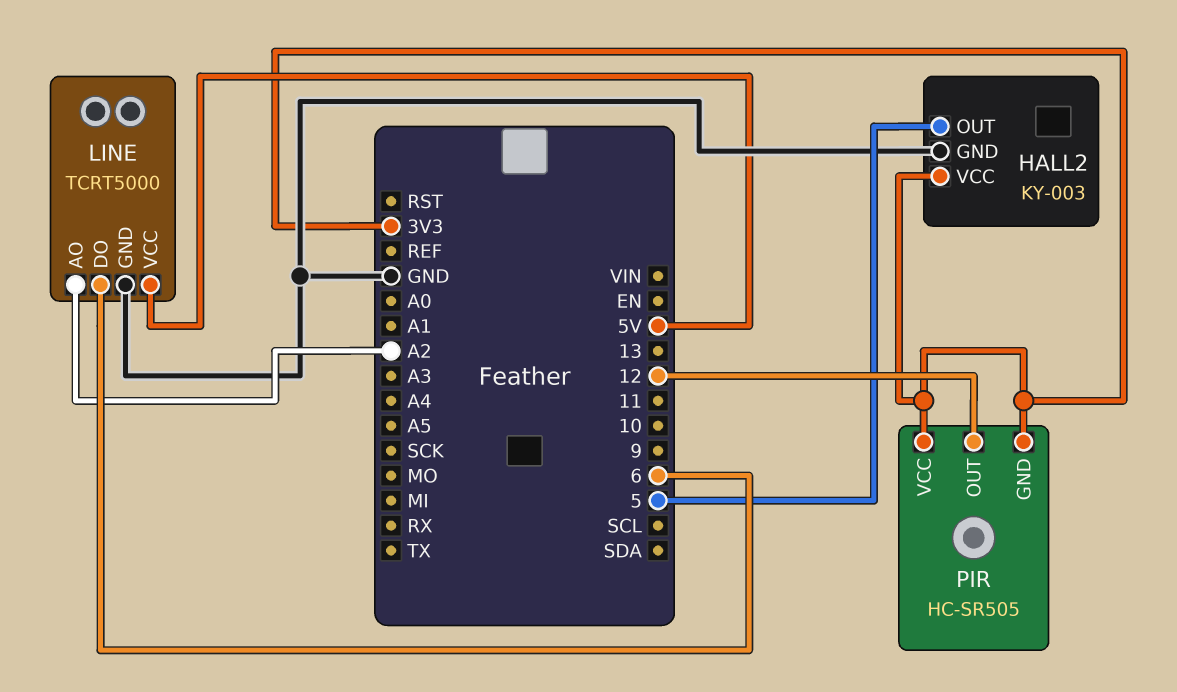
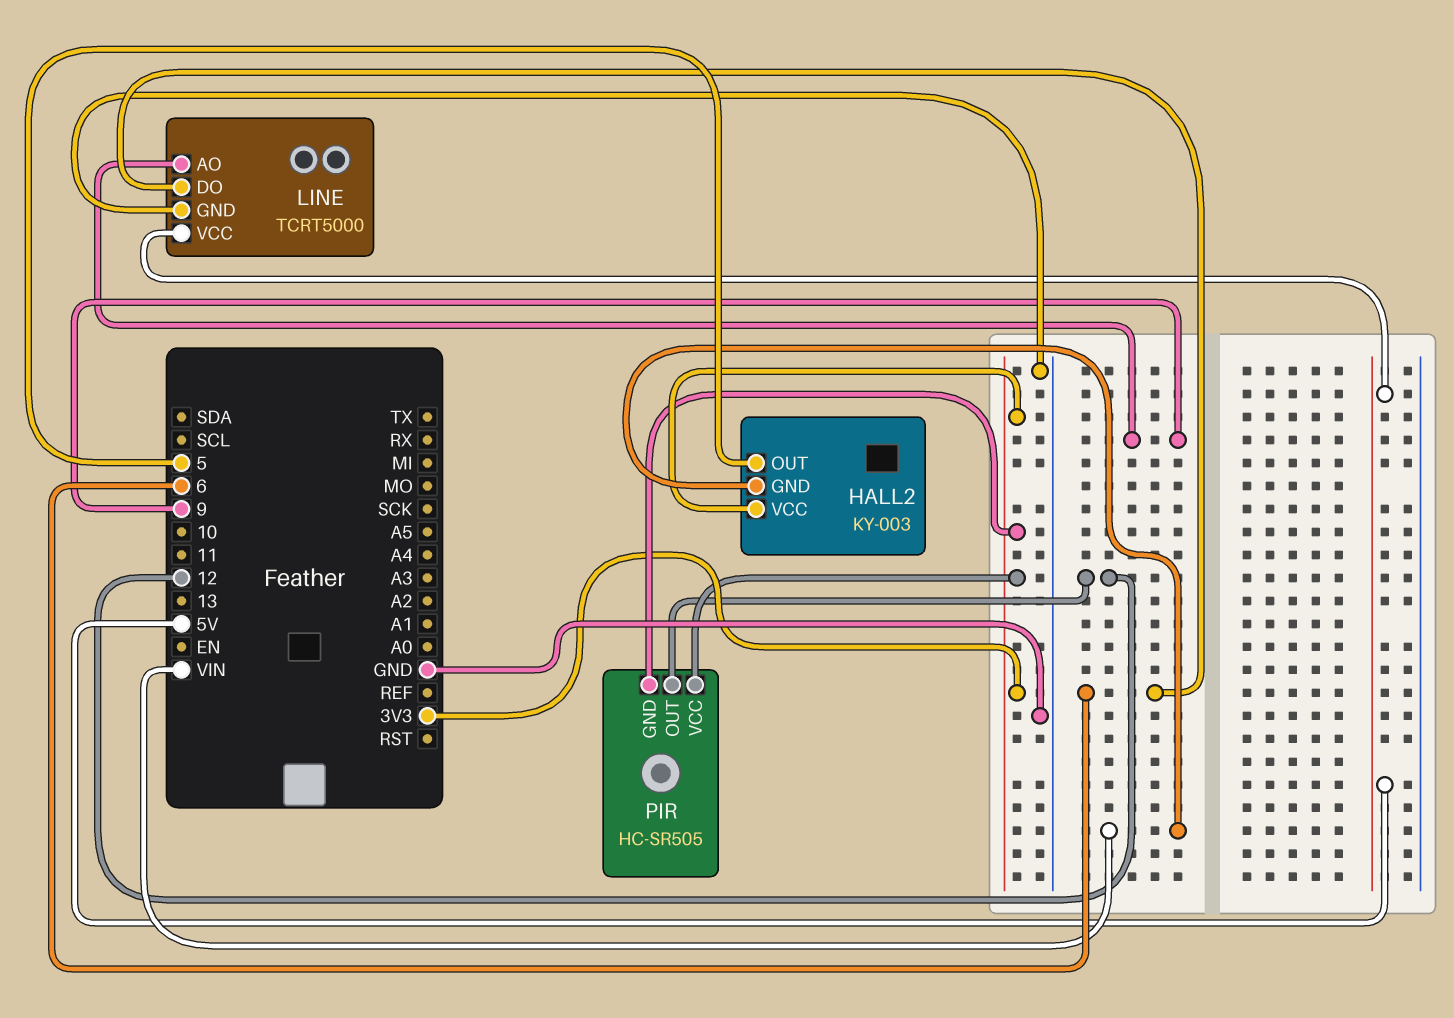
HALL2 pin GND: GND -> VIN
LINE pin AO: A2 -> 9

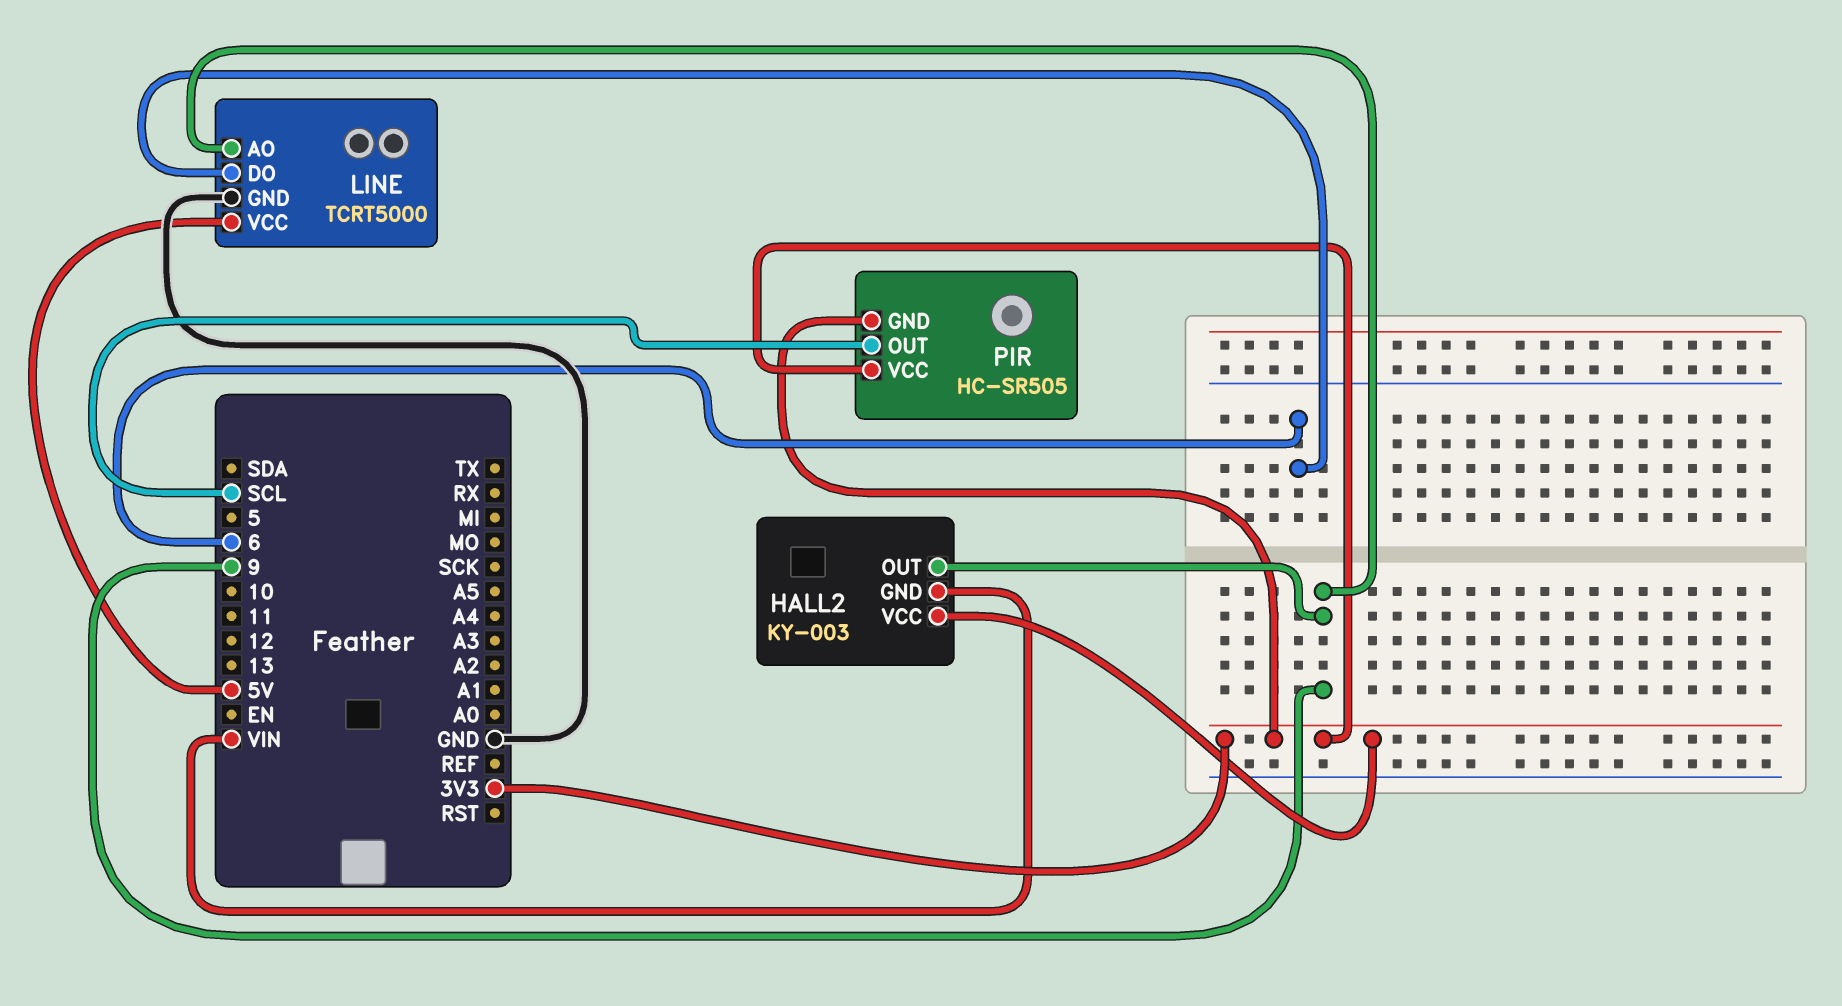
HALL2 pin OUT: 5 -> 9
PIR pin OUT: 12 -> SCL

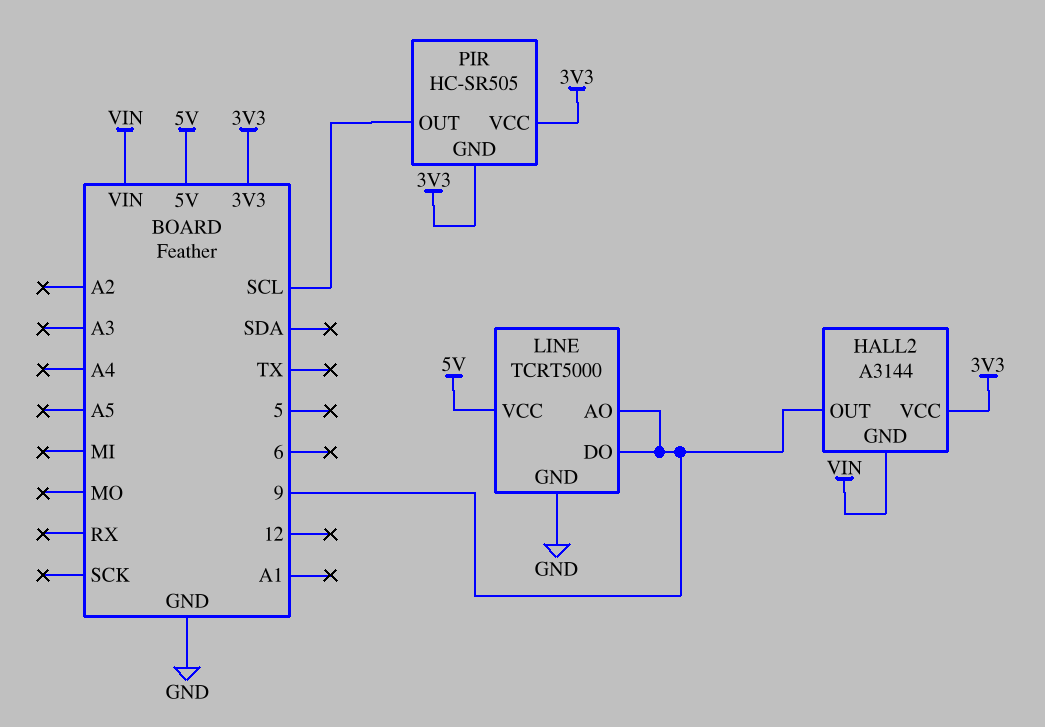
HALL2: KY-003 -> A3144
LINE pin DO: 6 -> 9

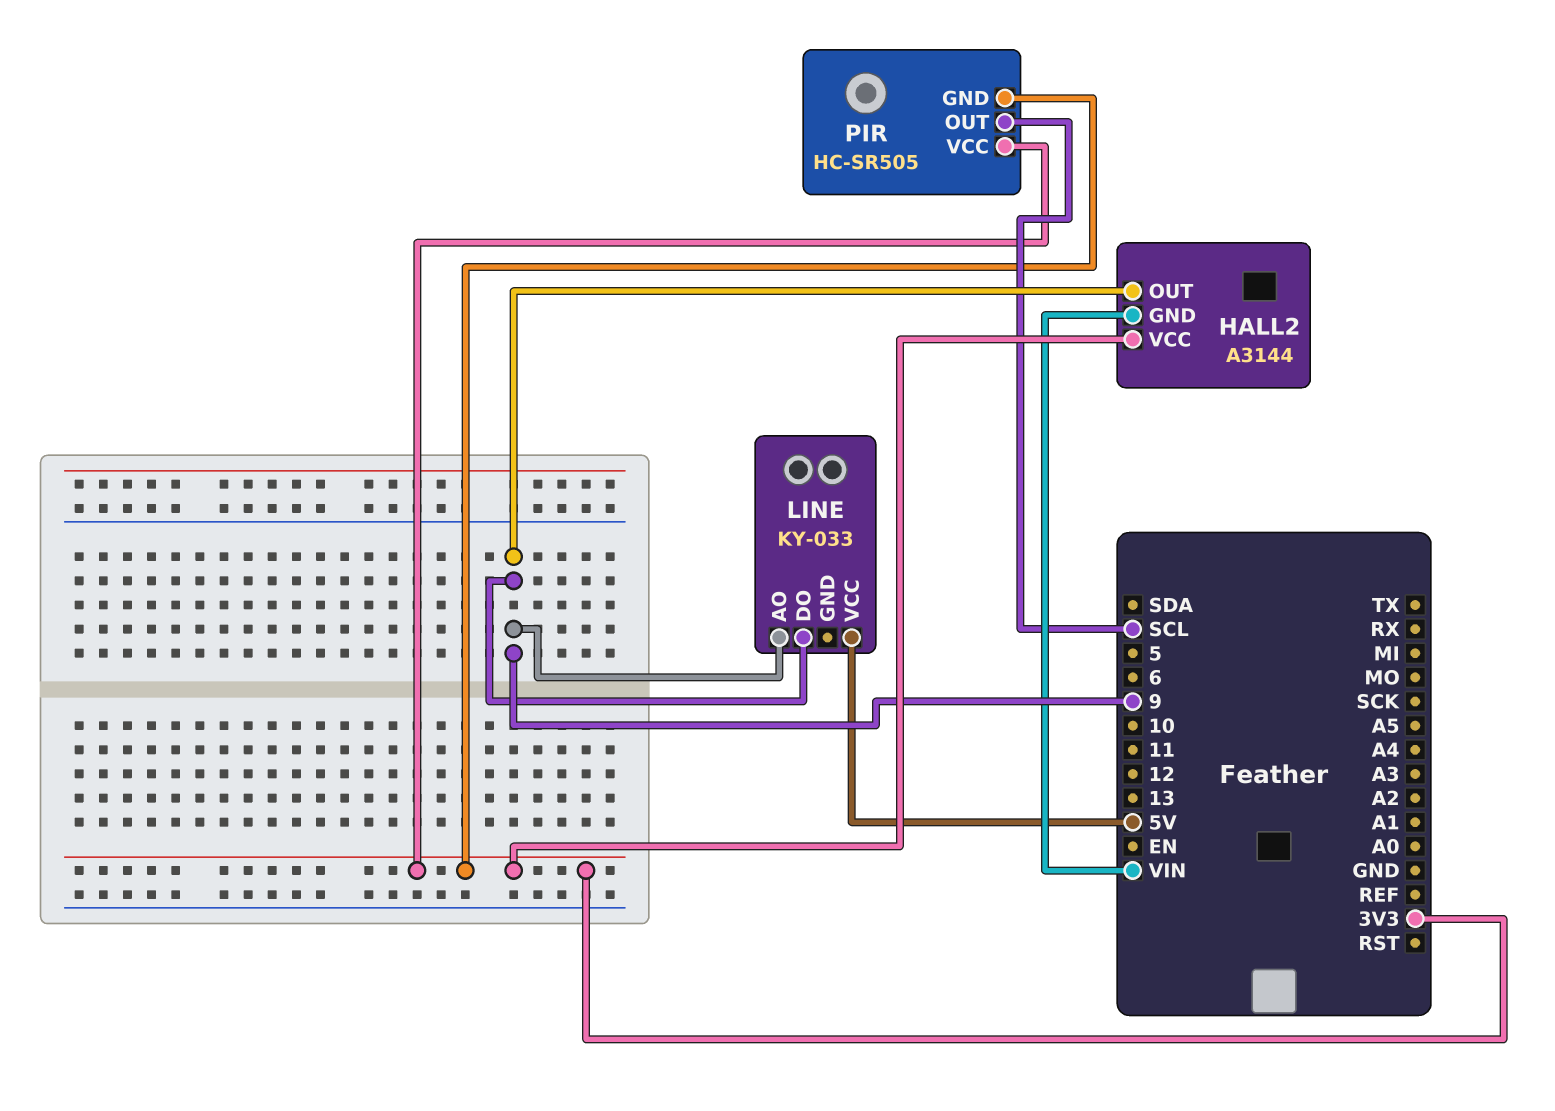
LINE: TCRT5000 -> KY-033
LINE pin GND: GND -> none

